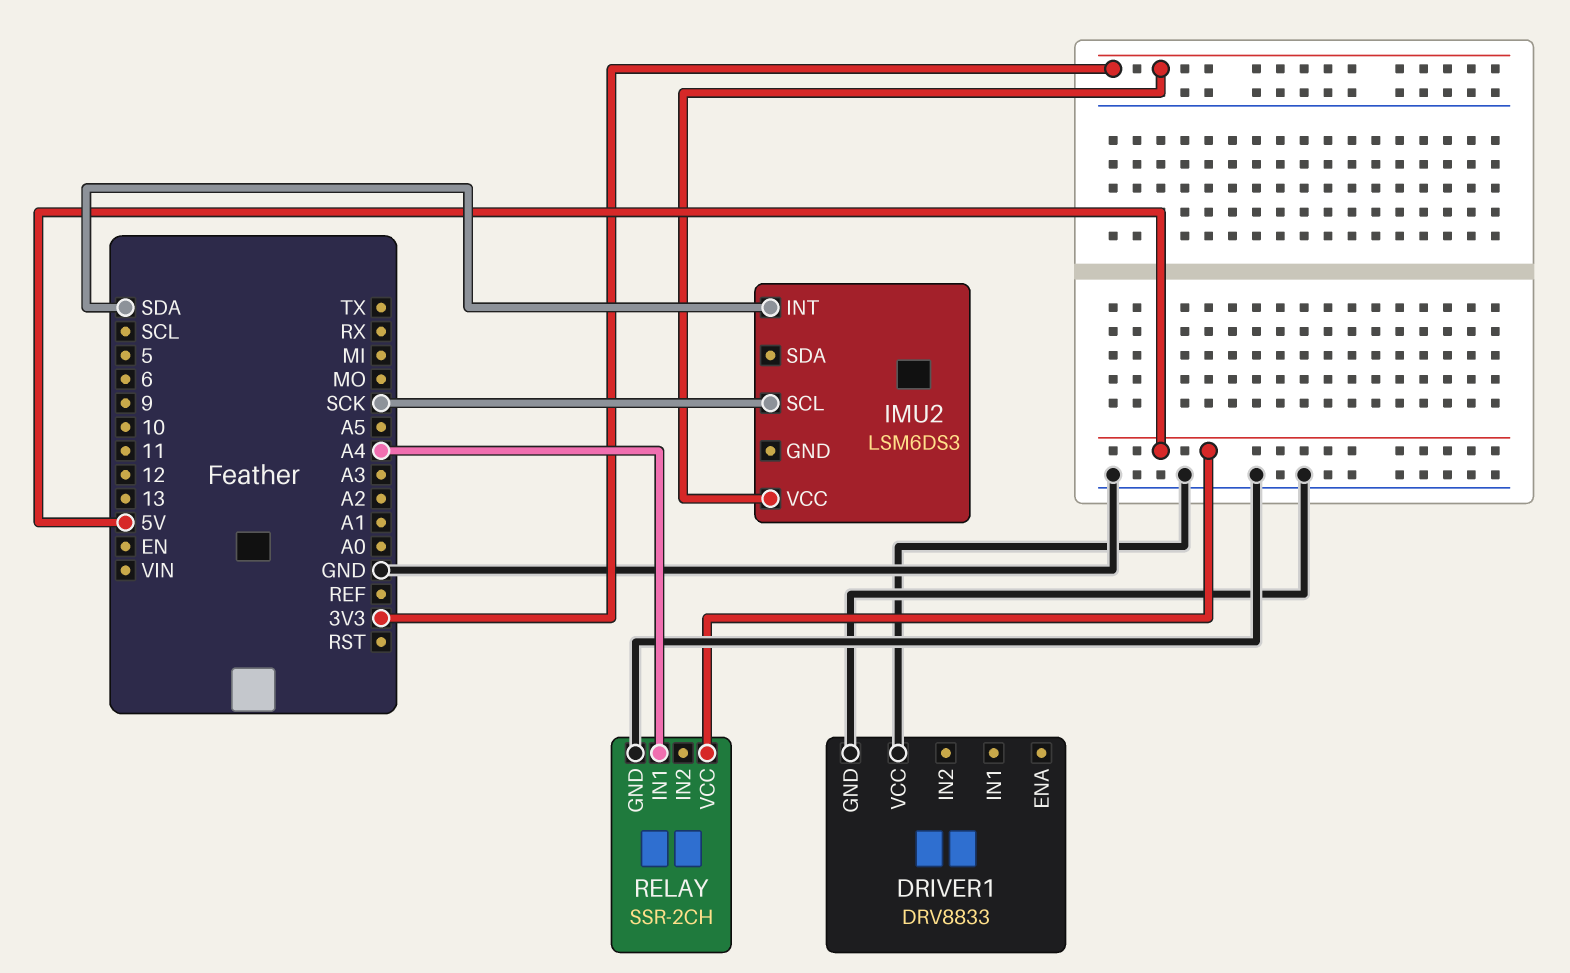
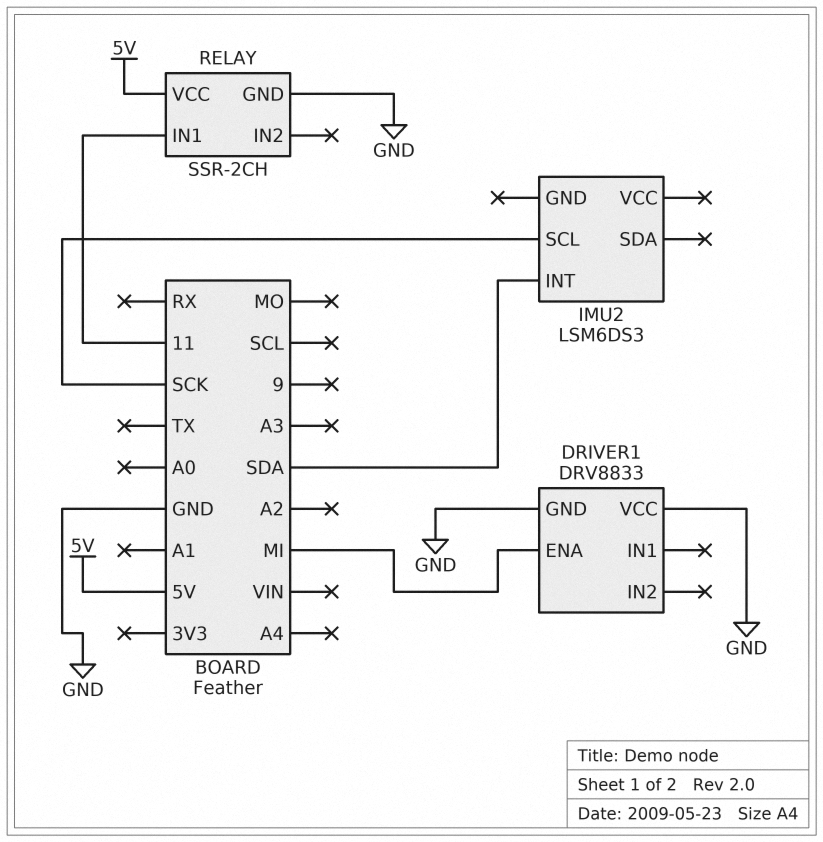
DRIVER1 pin ENA: none -> MI
IMU2 pin VCC: 3V3 -> none
RELAY pin IN1: A4 -> 11

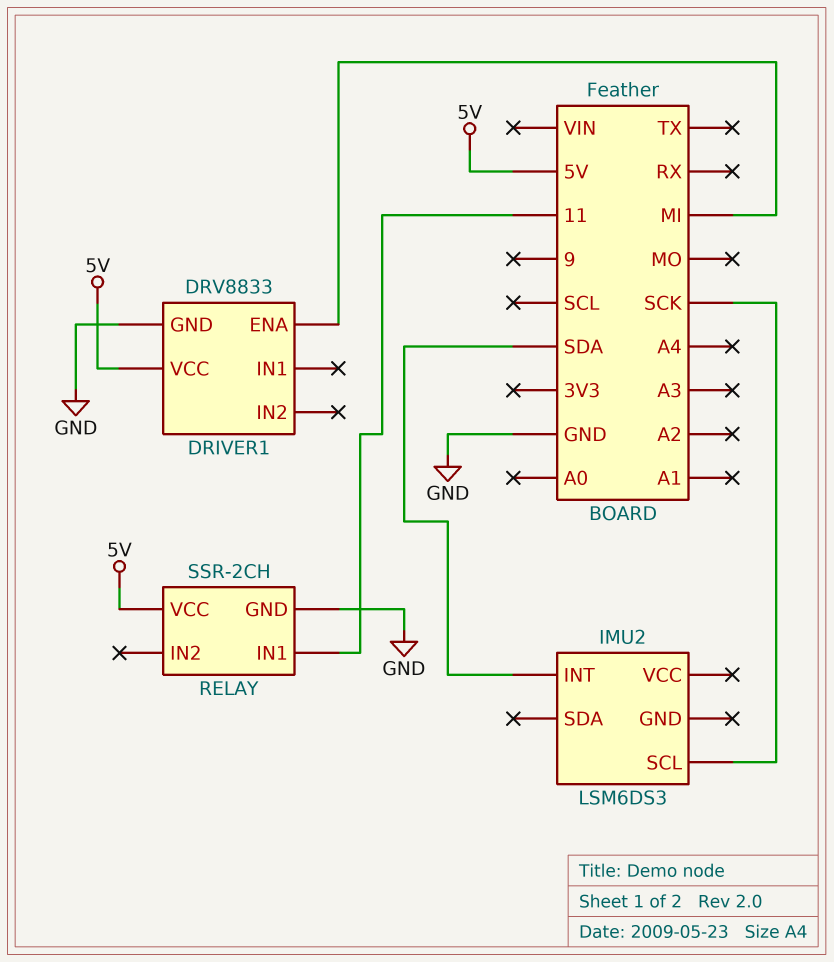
DRIVER1 pin VCC: GND -> 5V

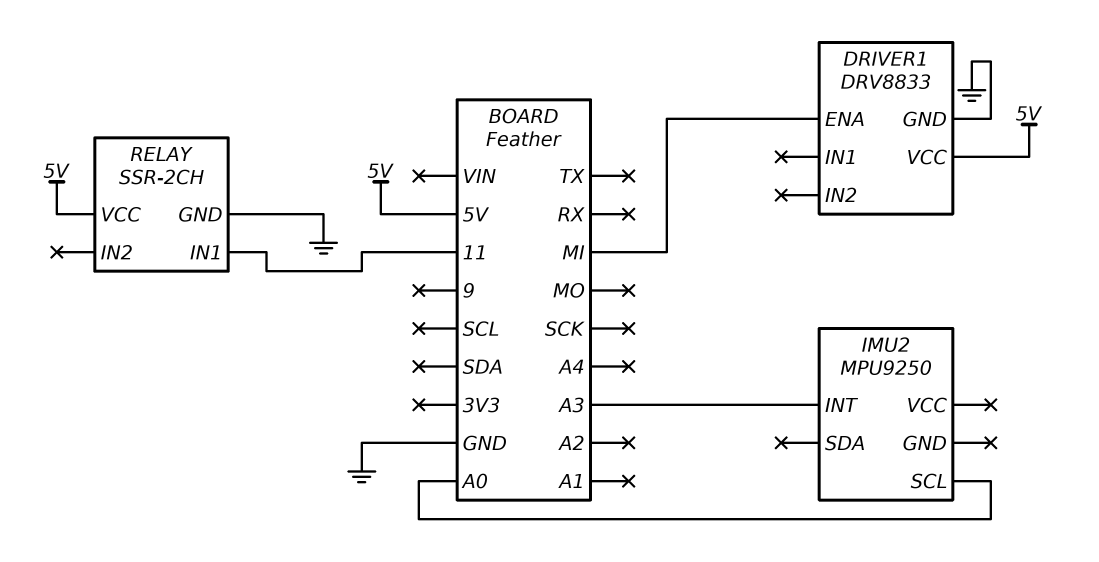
IMU2: LSM6DS3 -> MPU9250
IMU2 pin INT: SDA -> A3
IMU2 pin SCL: SCK -> A0

